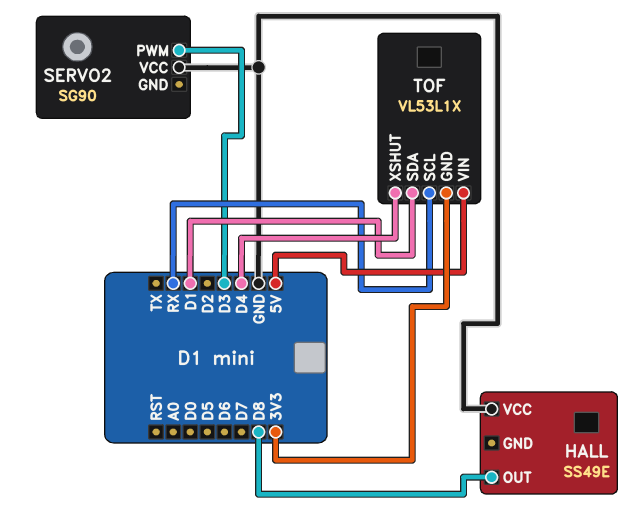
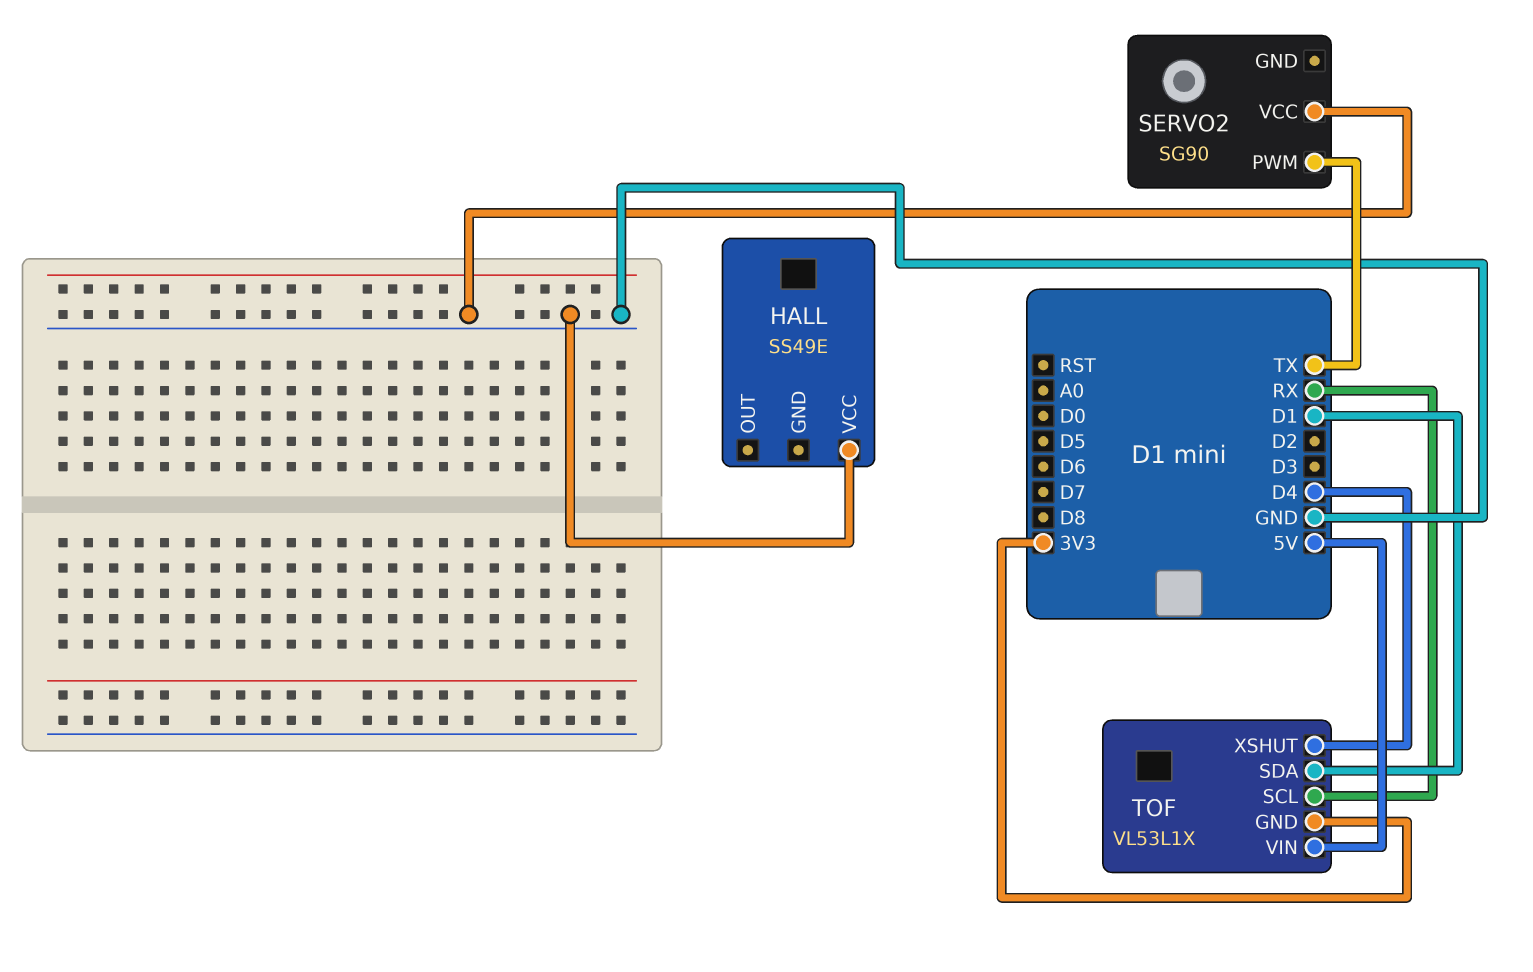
HALL pin OUT: D8 -> none
SERVO2 pin PWM: D3 -> TX

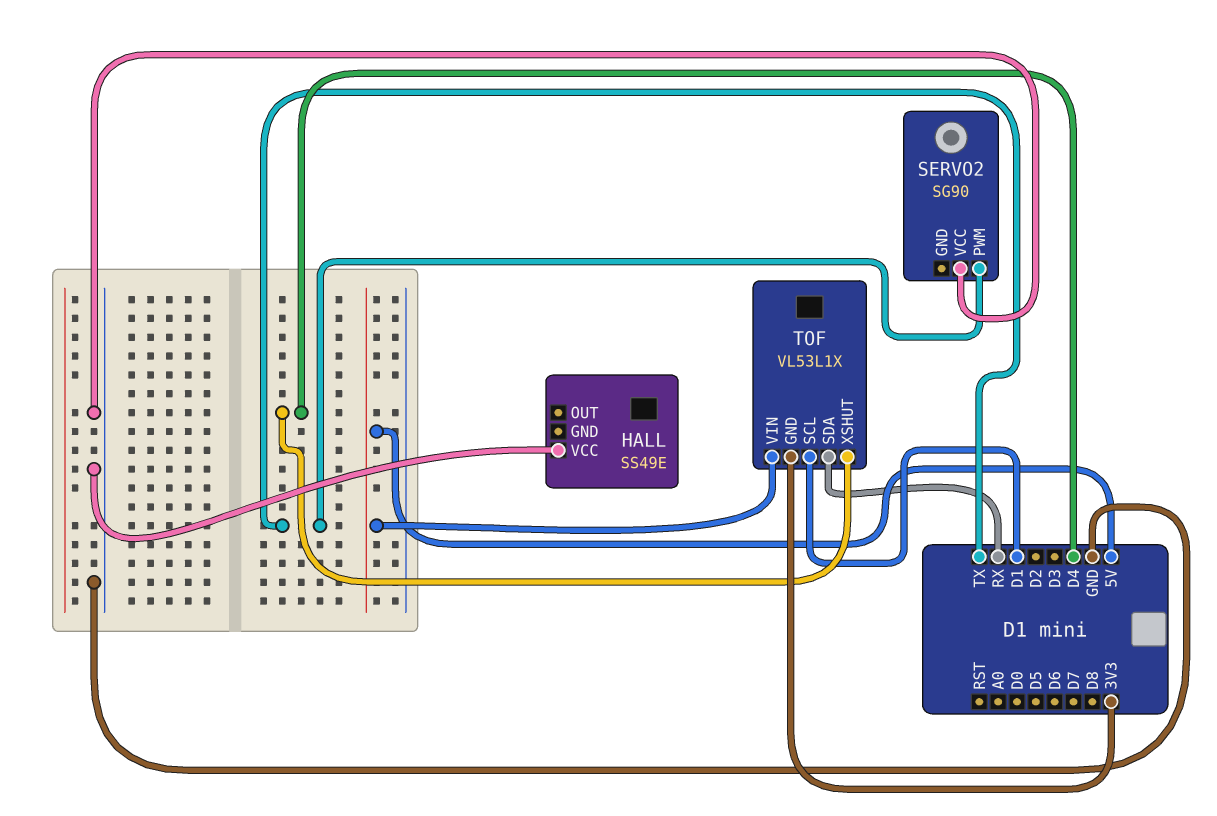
TOF pin SCL: RX -> D1
TOF pin SDA: D1 -> RX

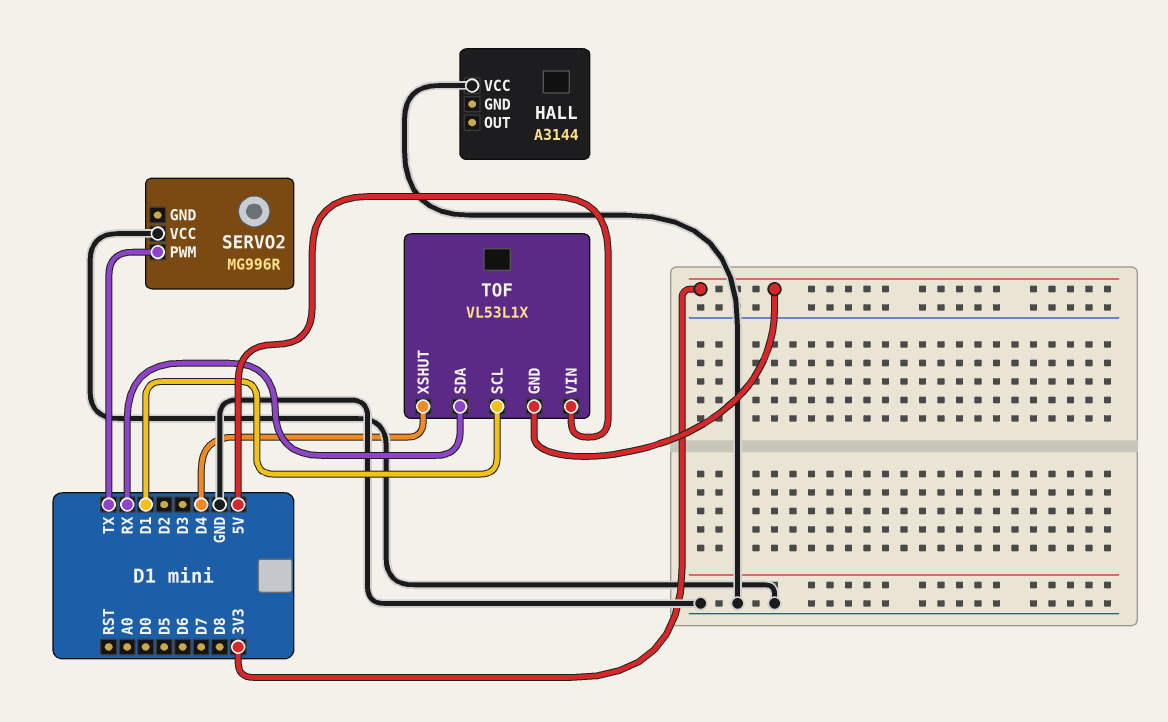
HALL: SS49E -> A3144
SERVO2: SG90 -> MG996R

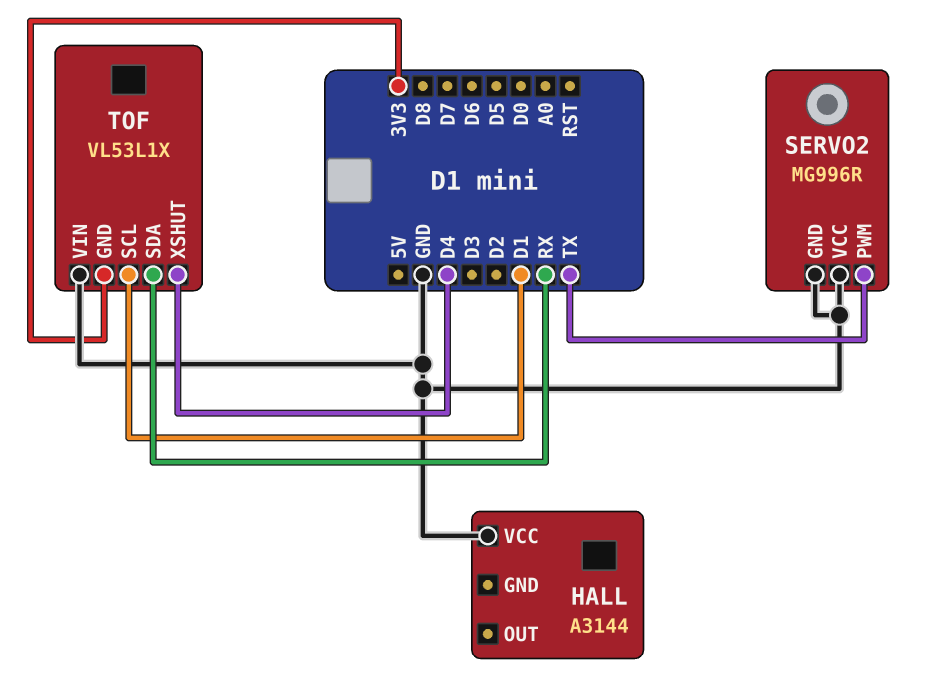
SERVO2 pin GND: none -> GND
TOF pin VIN: 5V -> GND

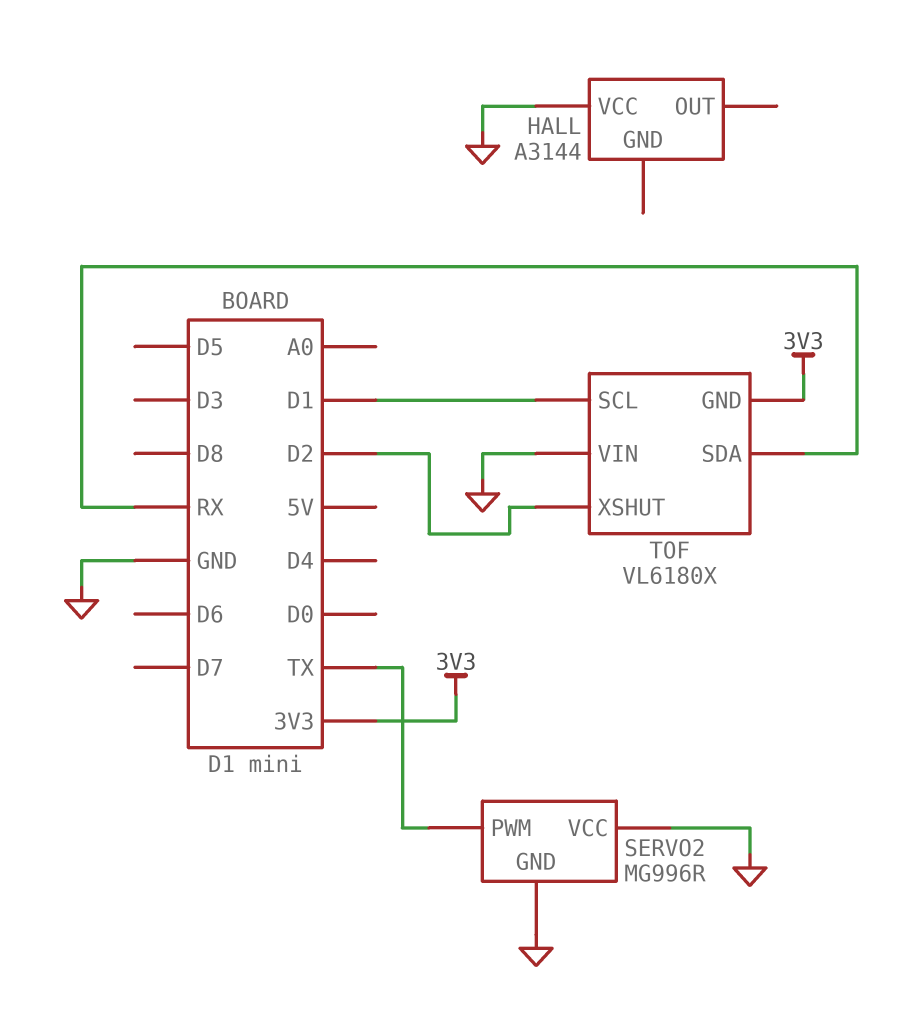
TOF: VL53L1X -> VL6180X
TOF pin XSHUT: D4 -> D2

